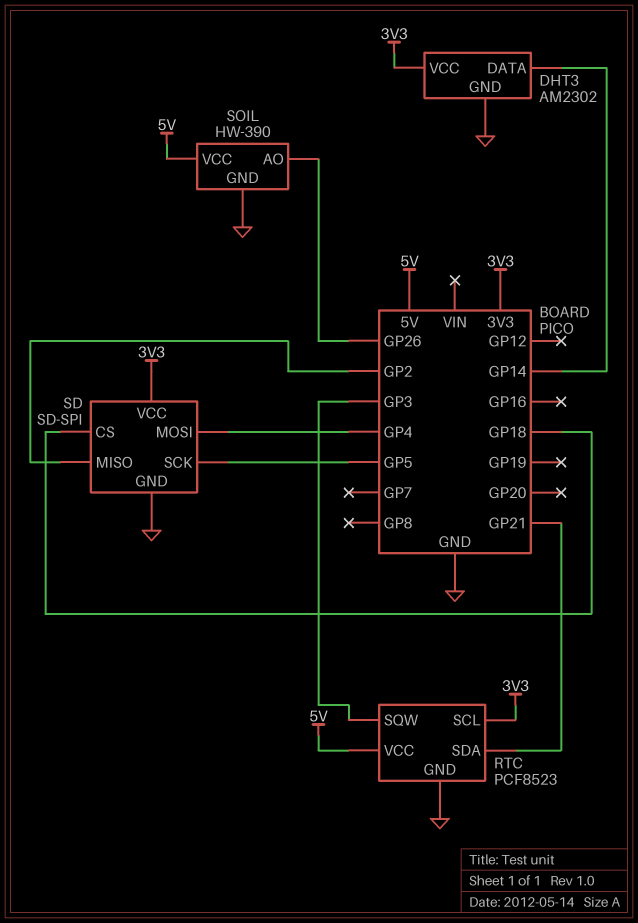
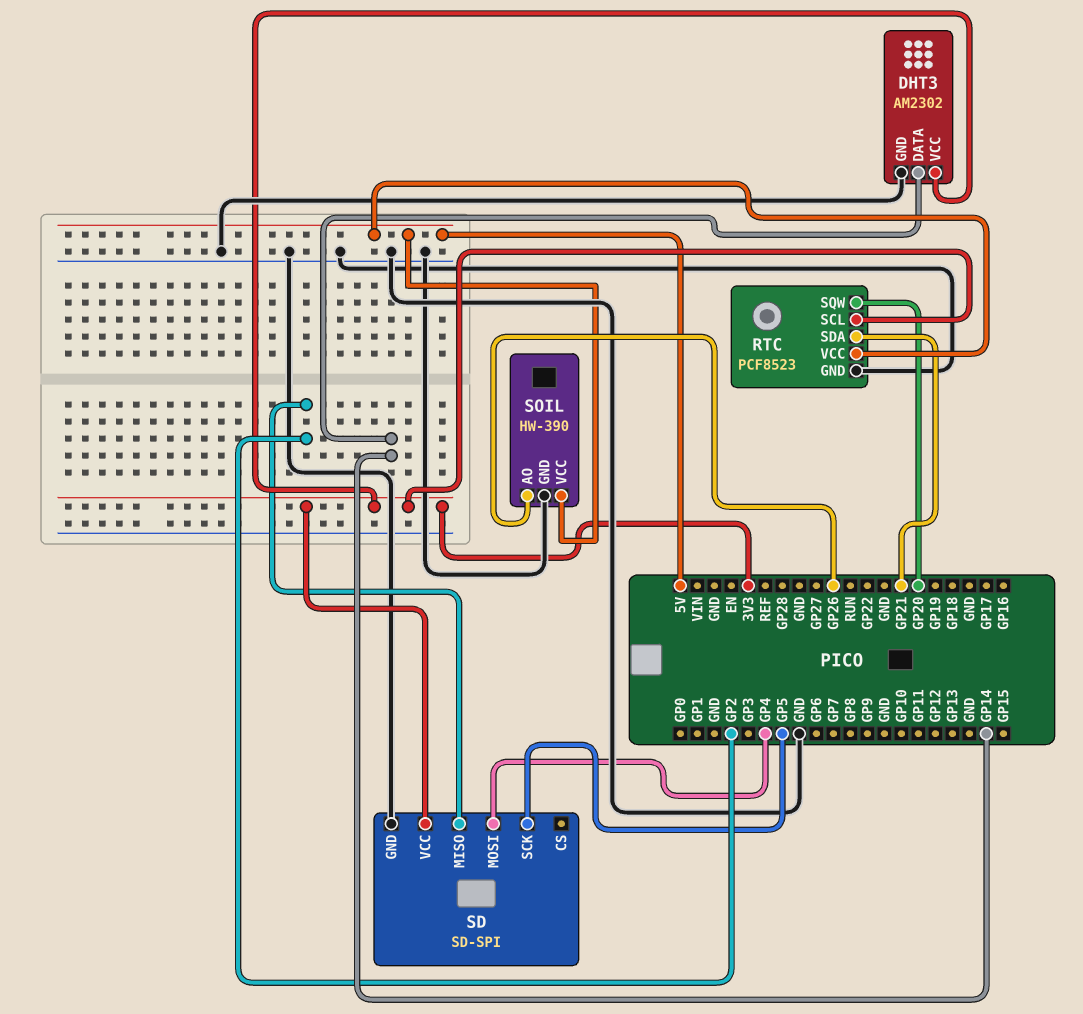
RTC pin SQW: GP3 -> GP20
SD pin CS: GP18 -> none

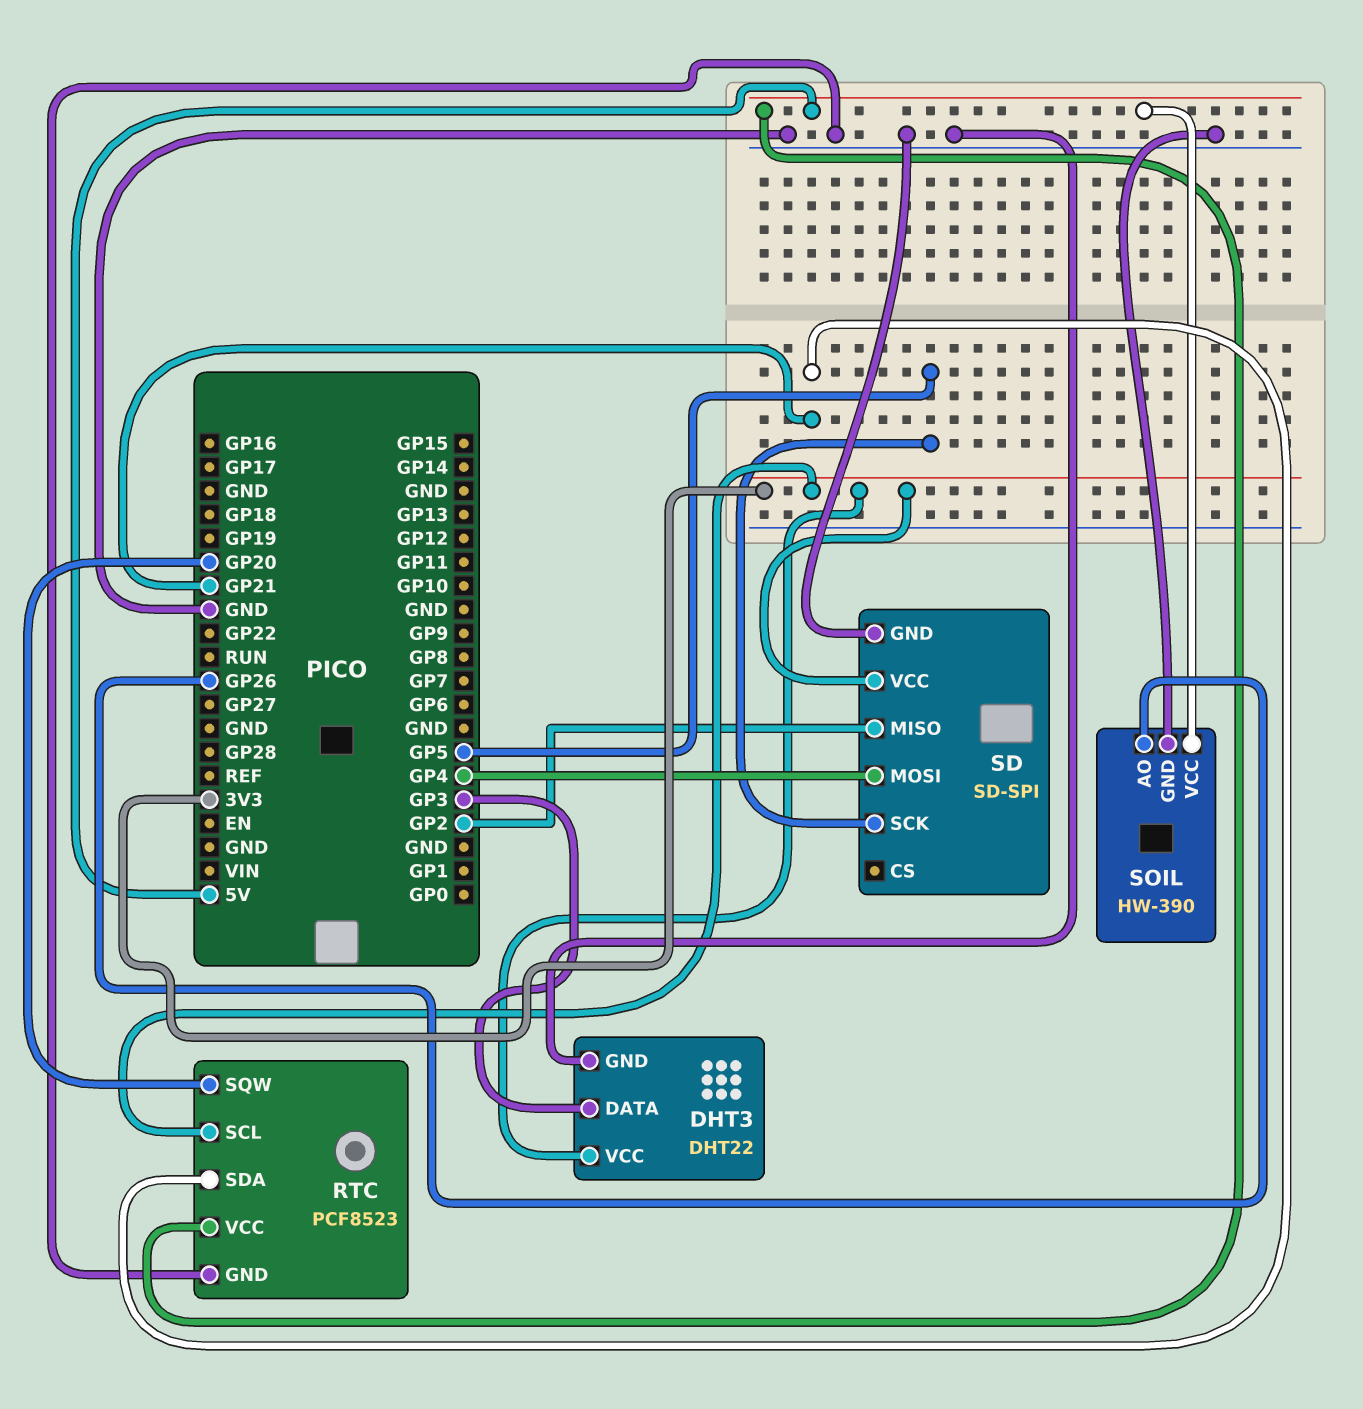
DHT3: AM2302 -> DHT22
DHT3 pin DATA: GP14 -> GP3

